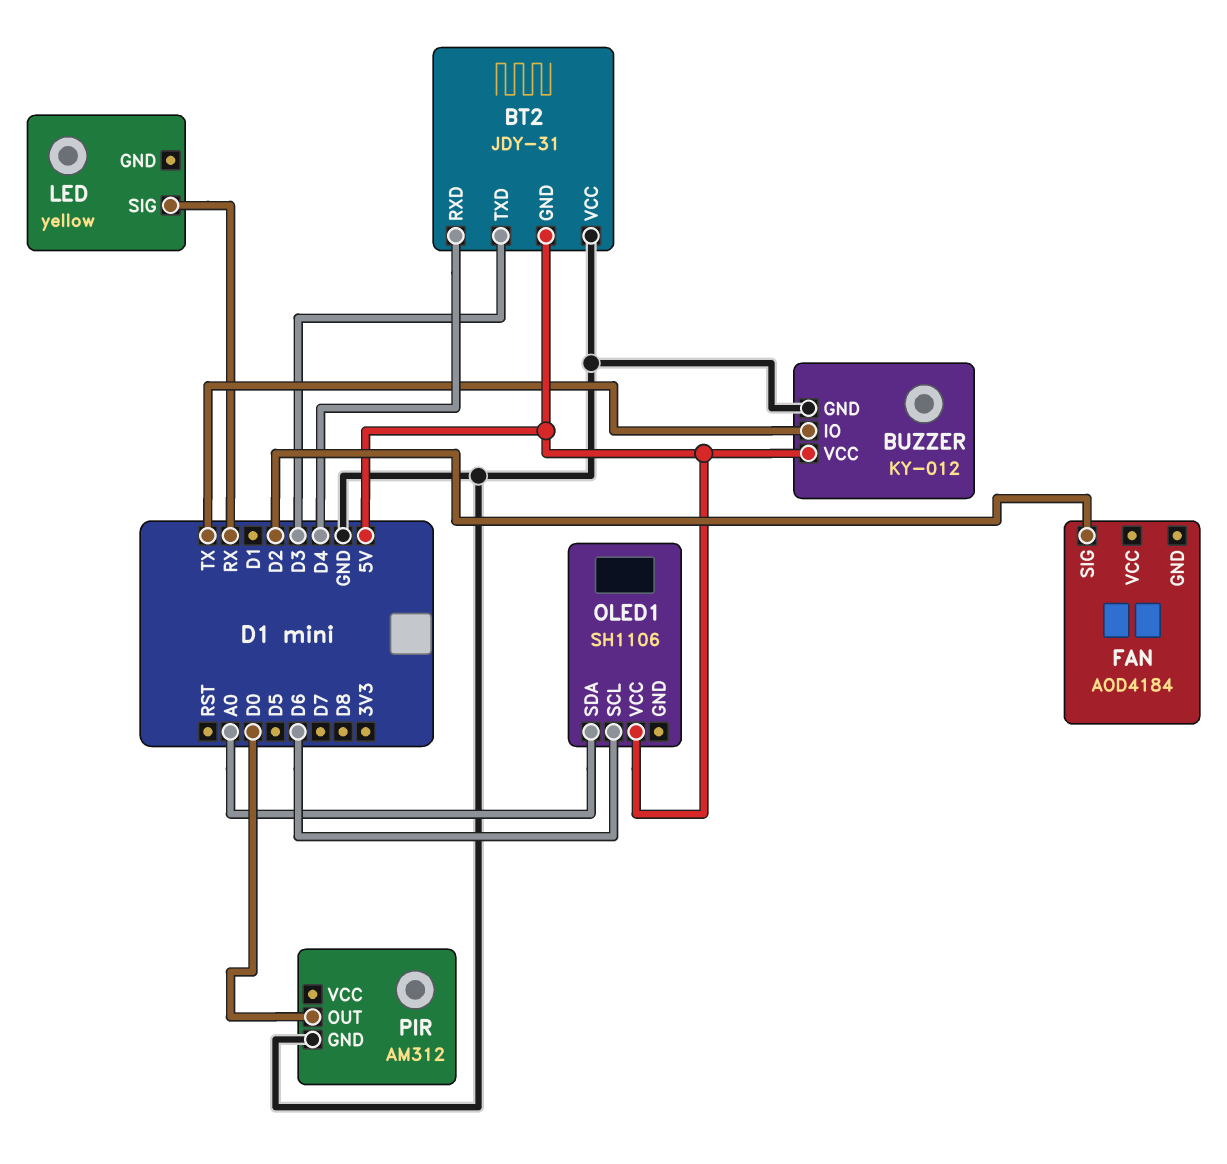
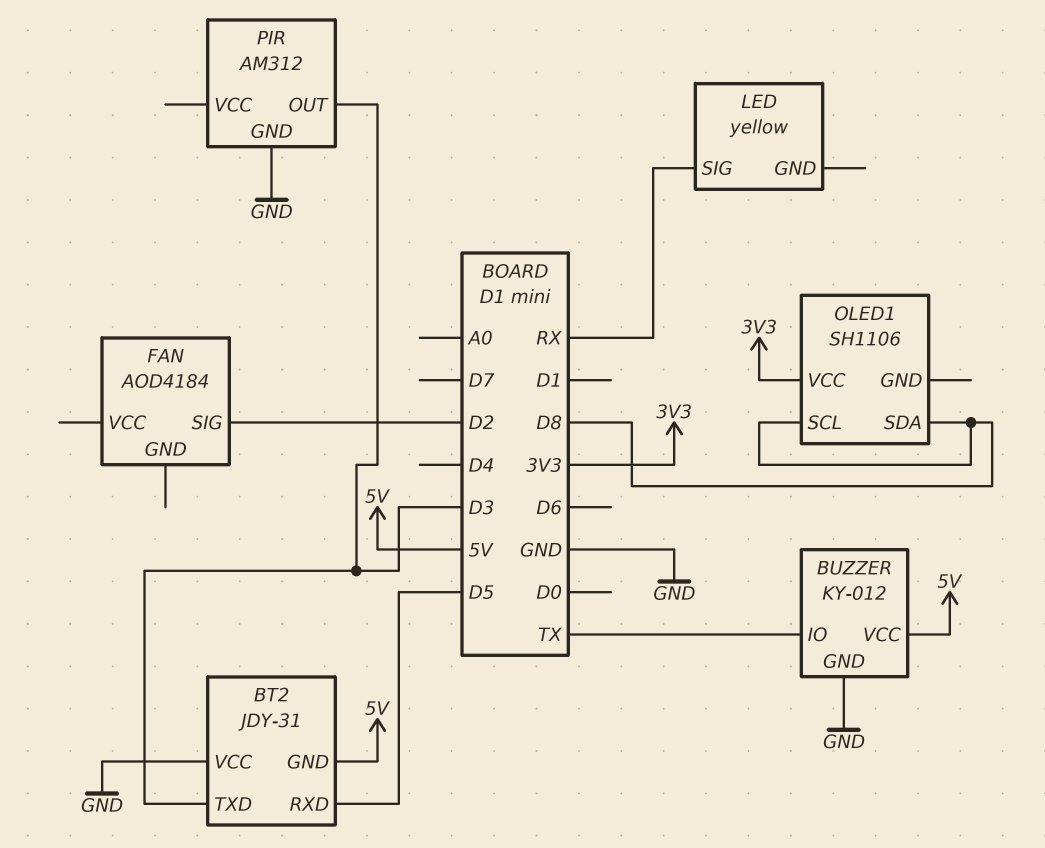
BT2 pin RXD: D4 -> D5
OLED1 pin SCL: D6 -> D8
OLED1 pin SDA: A0 -> D8
OLED1 pin VCC: 5V -> 3V3
PIR pin OUT: D0 -> D3

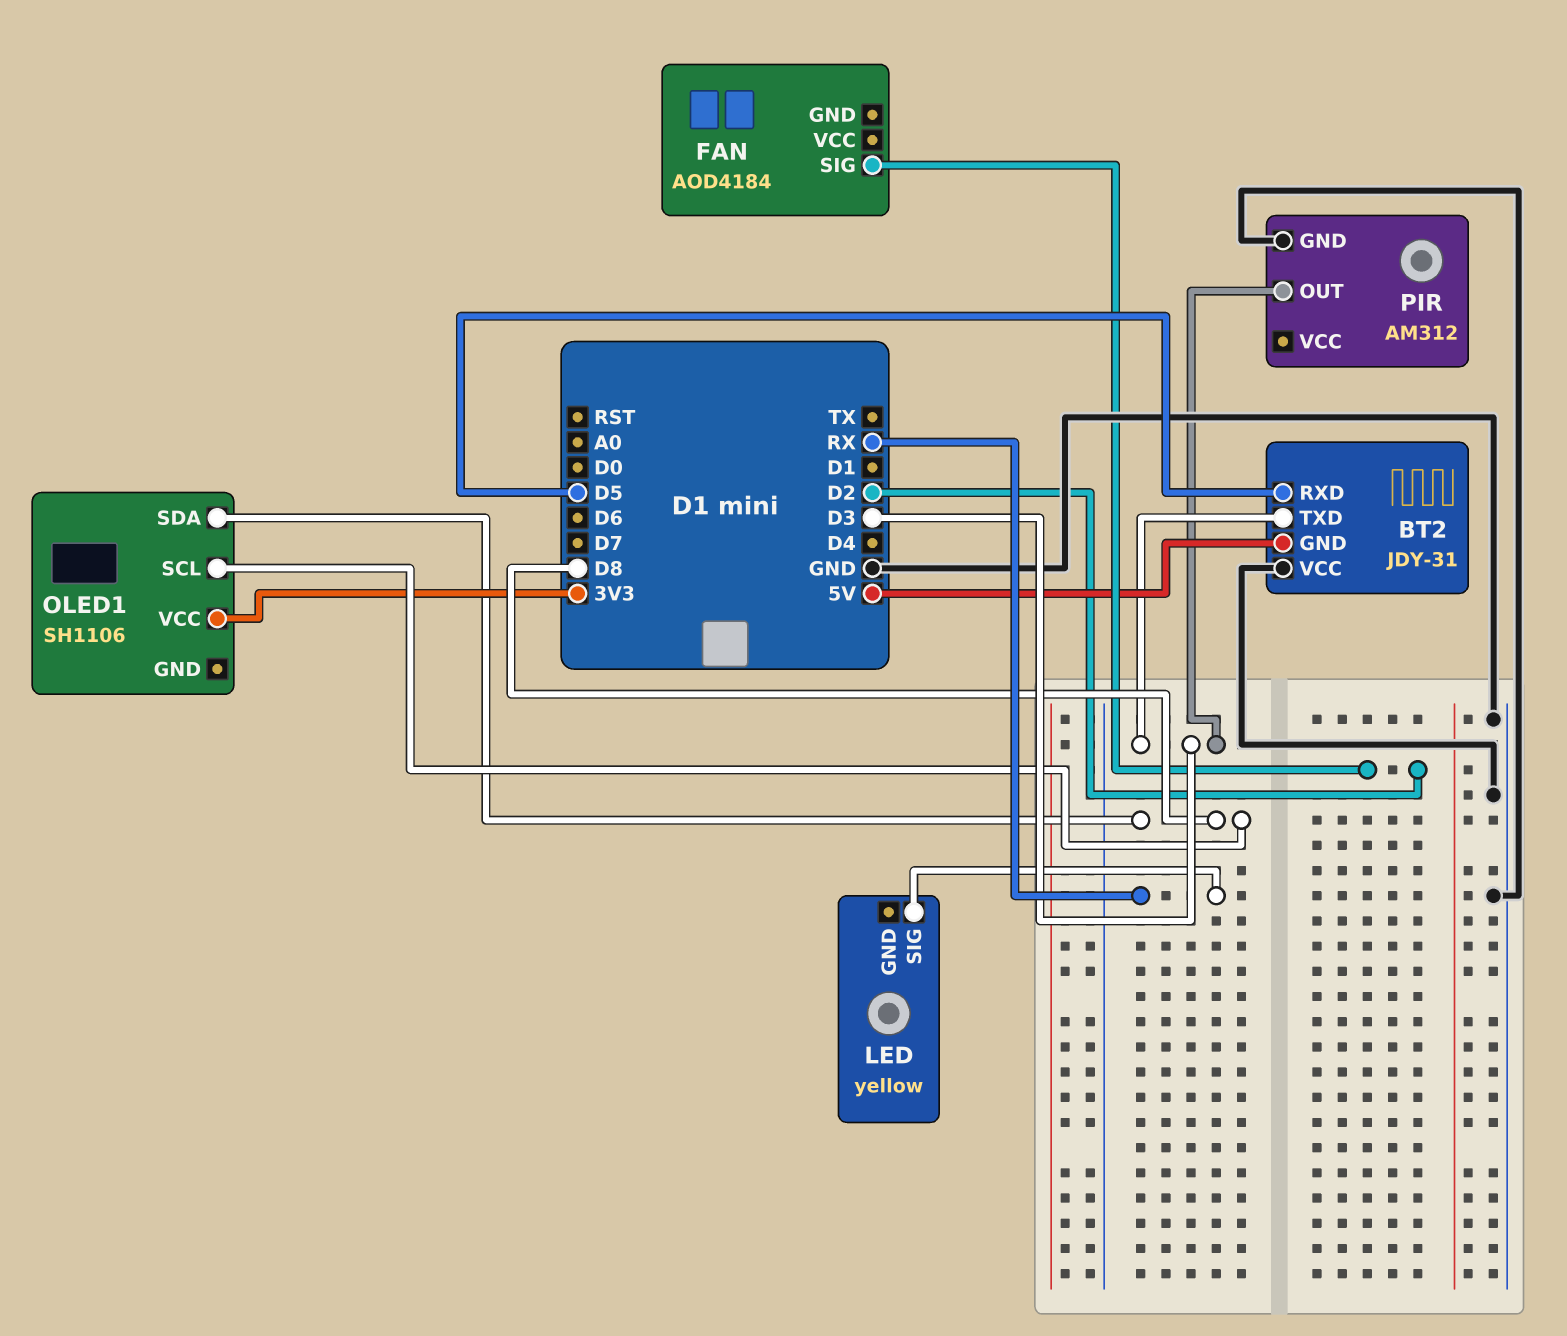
BUZZER: KY-012 -> none
BUZZER pin GND: GND -> none
BUZZER pin IO: TX -> none
BUZZER pin VCC: 5V -> none

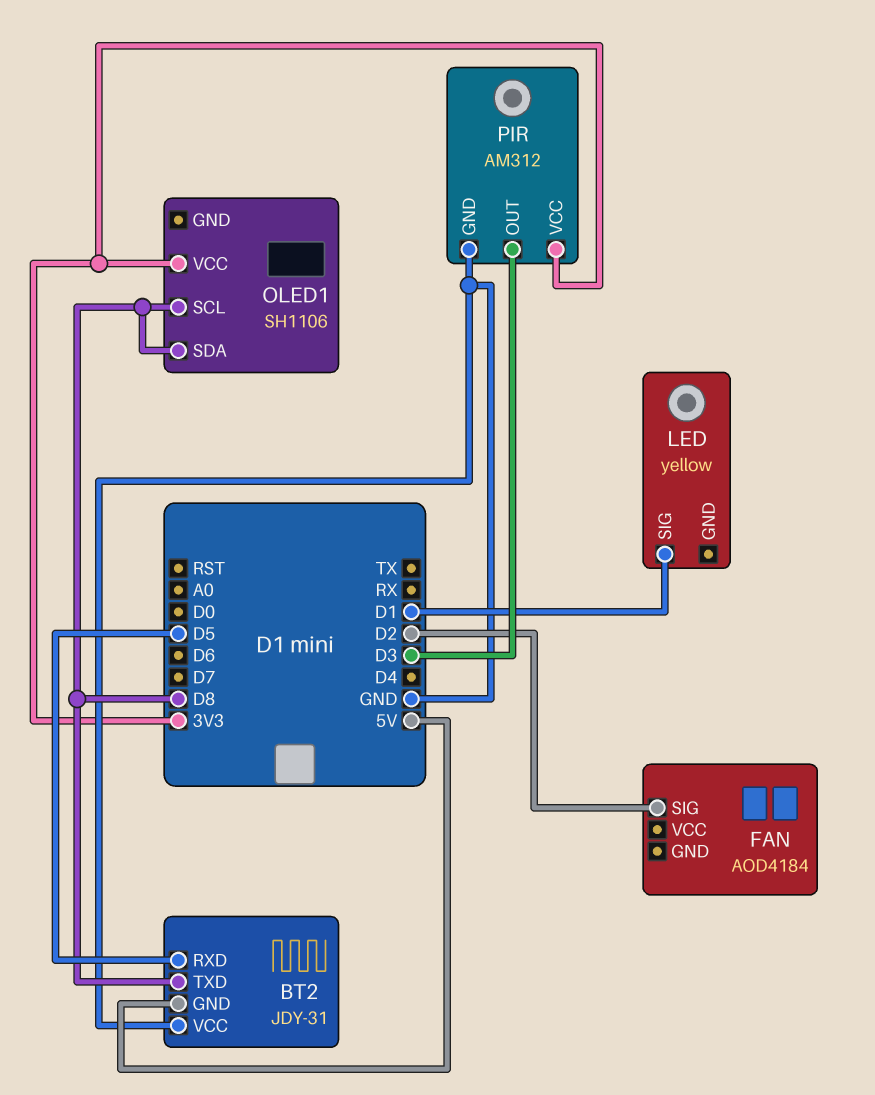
BT2 pin TXD: D3 -> D8
LED pin SIG: RX -> D1
PIR pin VCC: none -> 3V3

